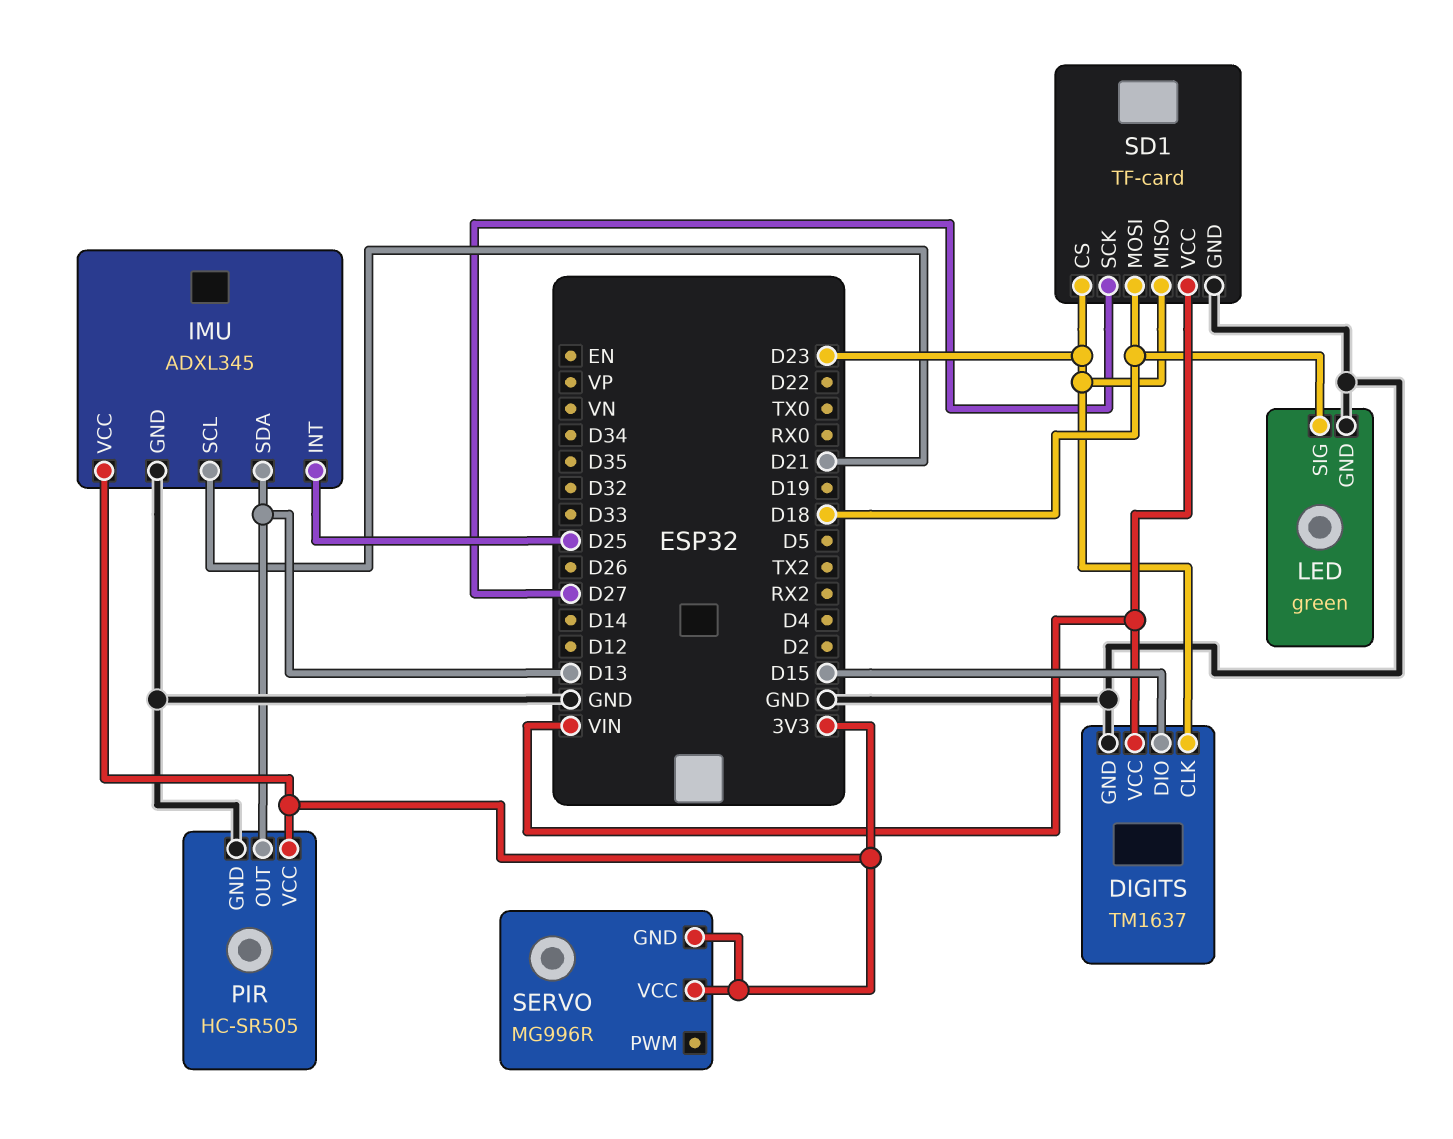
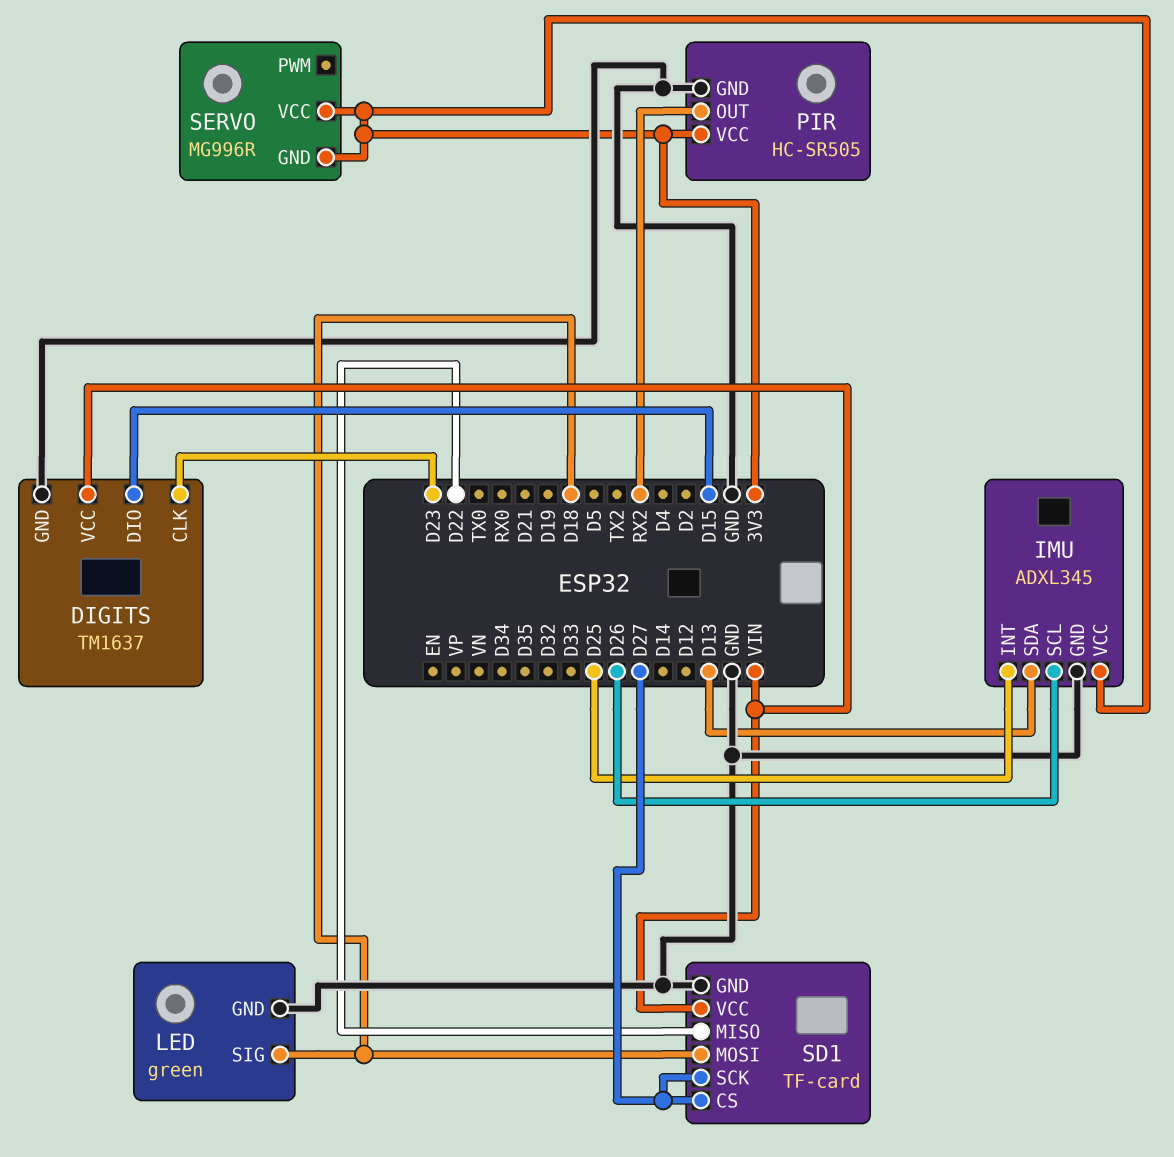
IMU pin SCL: D21 -> D26
PIR pin OUT: D13 -> RX2
SD1 pin CS: D23 -> D27
SD1 pin MISO: D23 -> D22

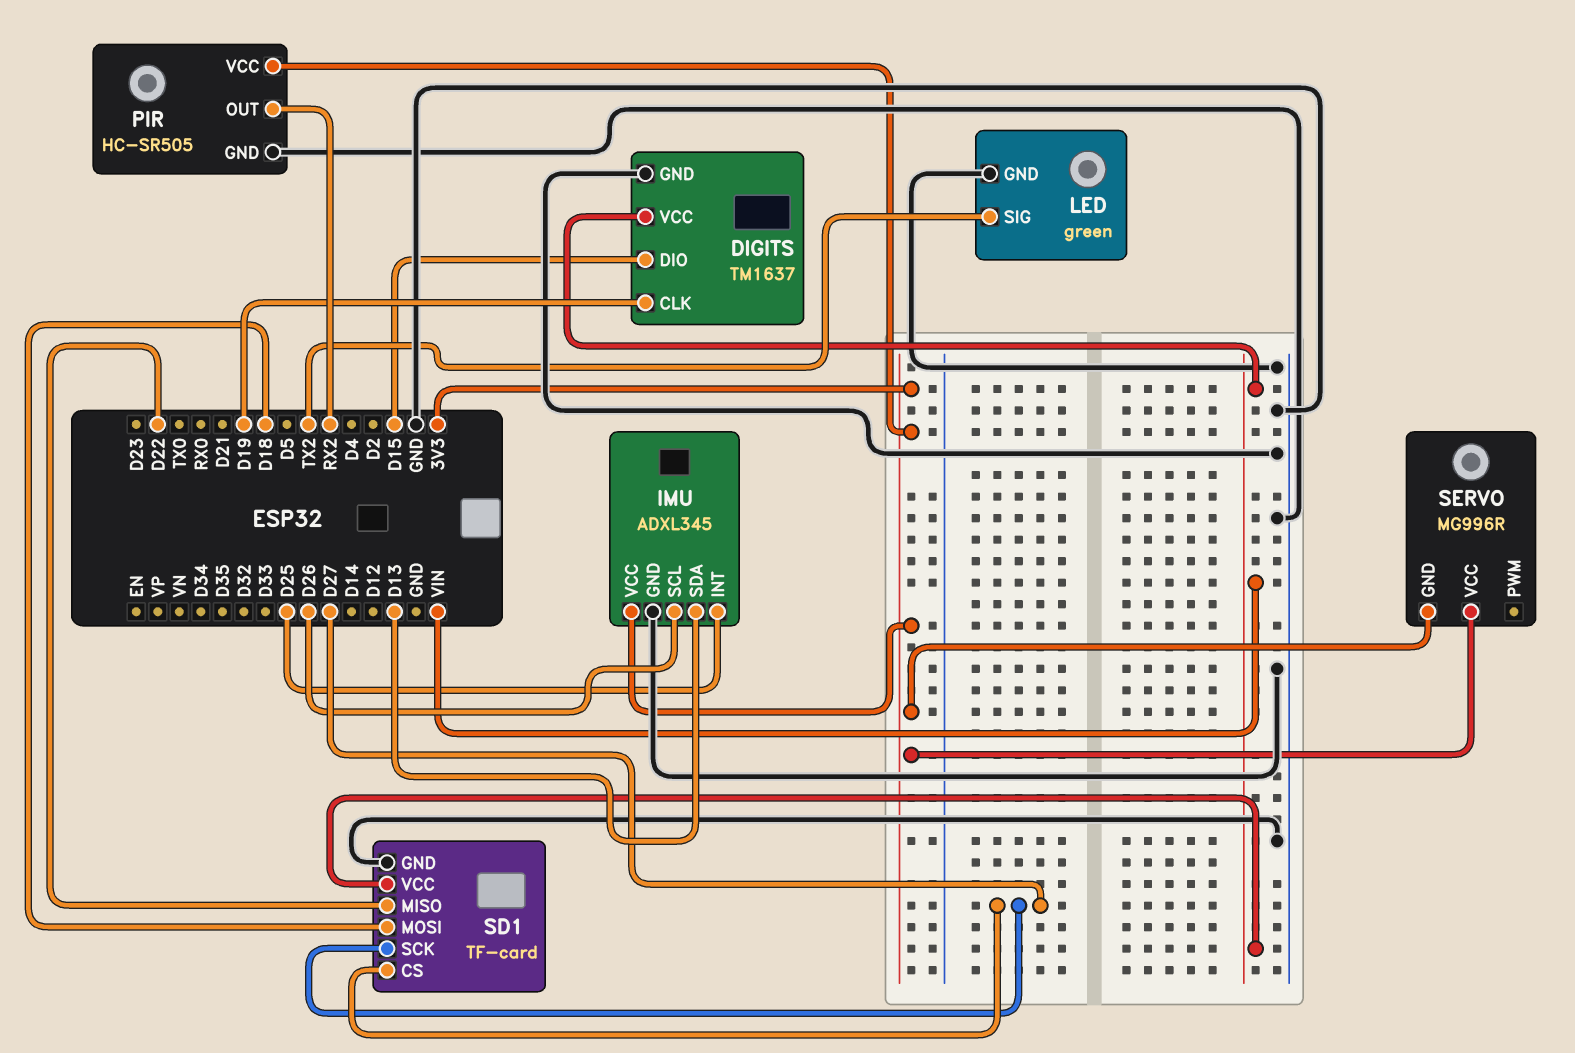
DIGITS pin CLK: D23 -> D19
LED pin SIG: D18 -> TX2

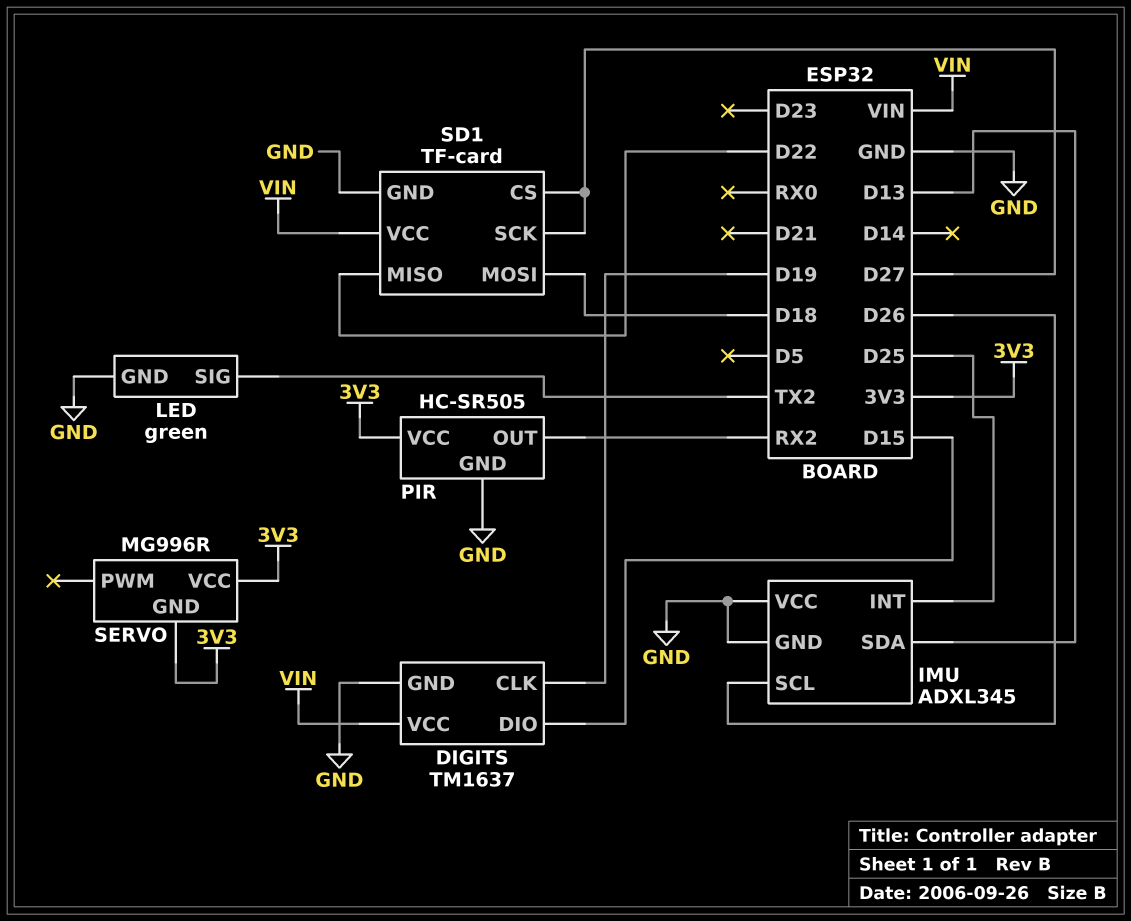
IMU pin VCC: 3V3 -> GND

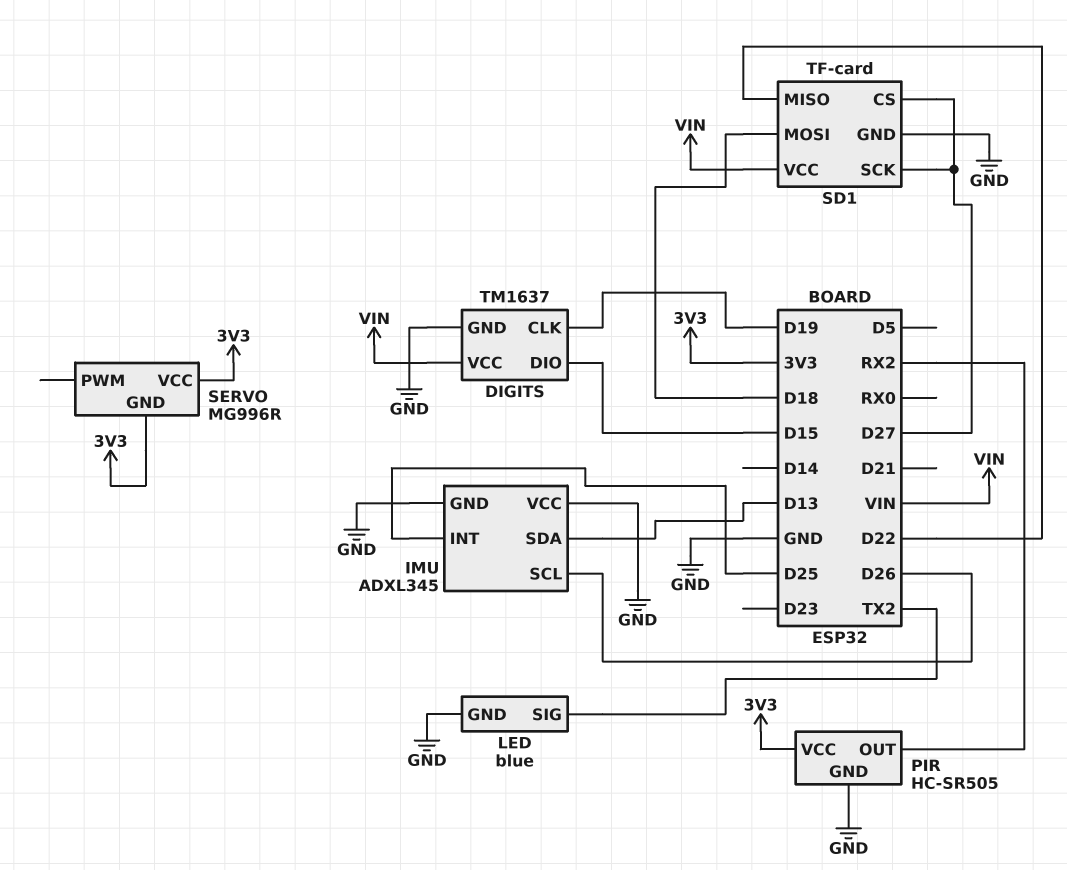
LED: green -> blue

